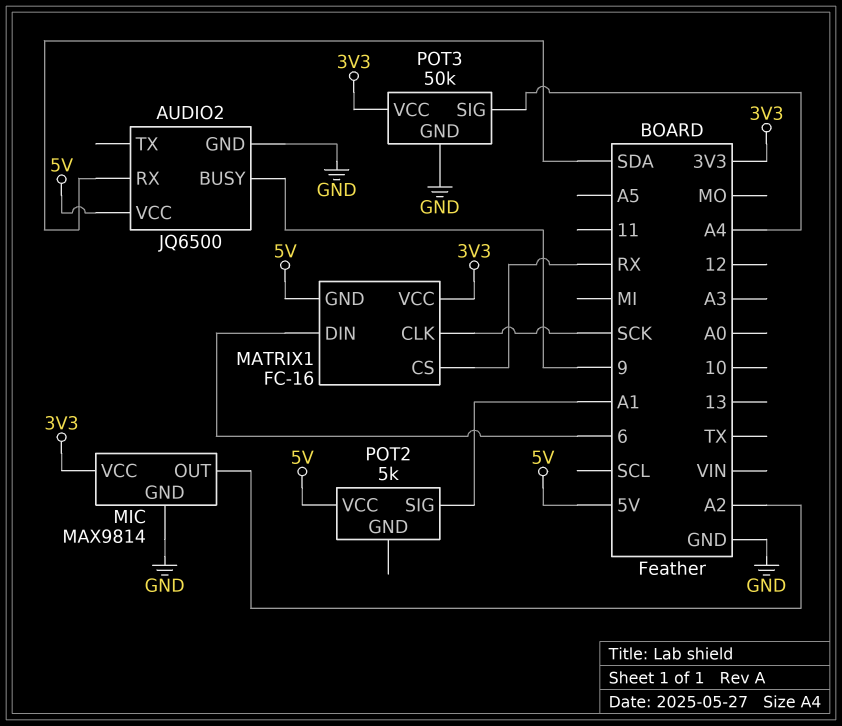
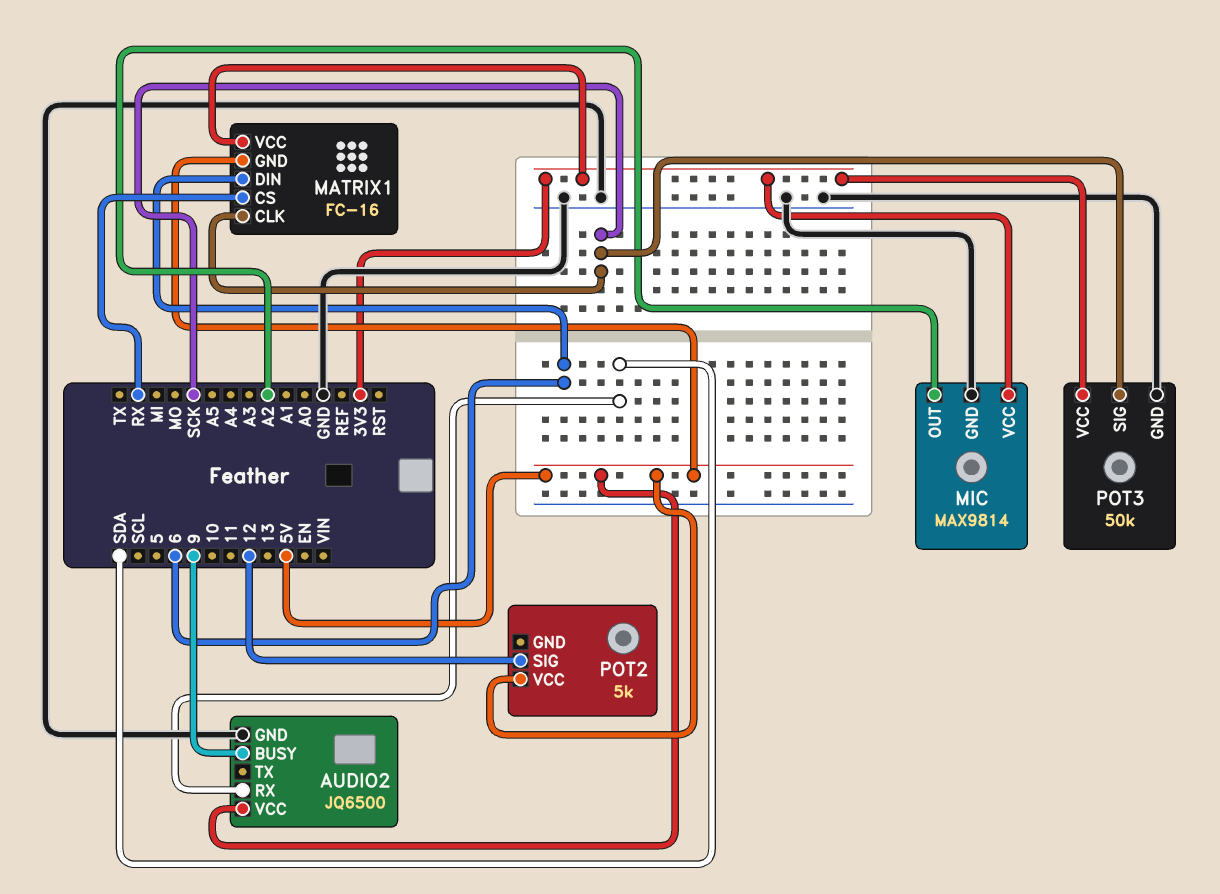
POT2 pin SIG: A1 -> 12
POT3 pin SIG: A4 -> SCK

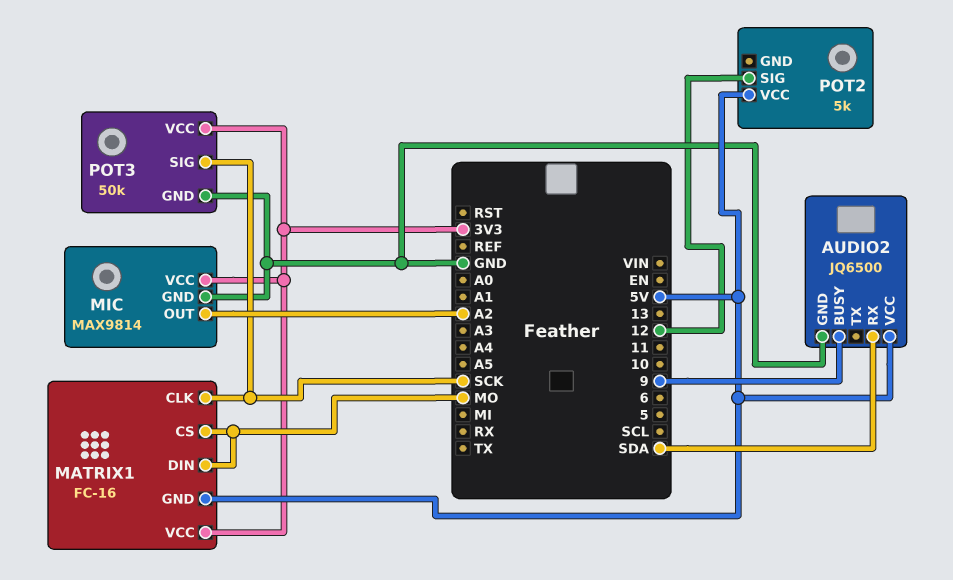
MATRIX1 pin CS: RX -> MO
MATRIX1 pin DIN: 6 -> MO

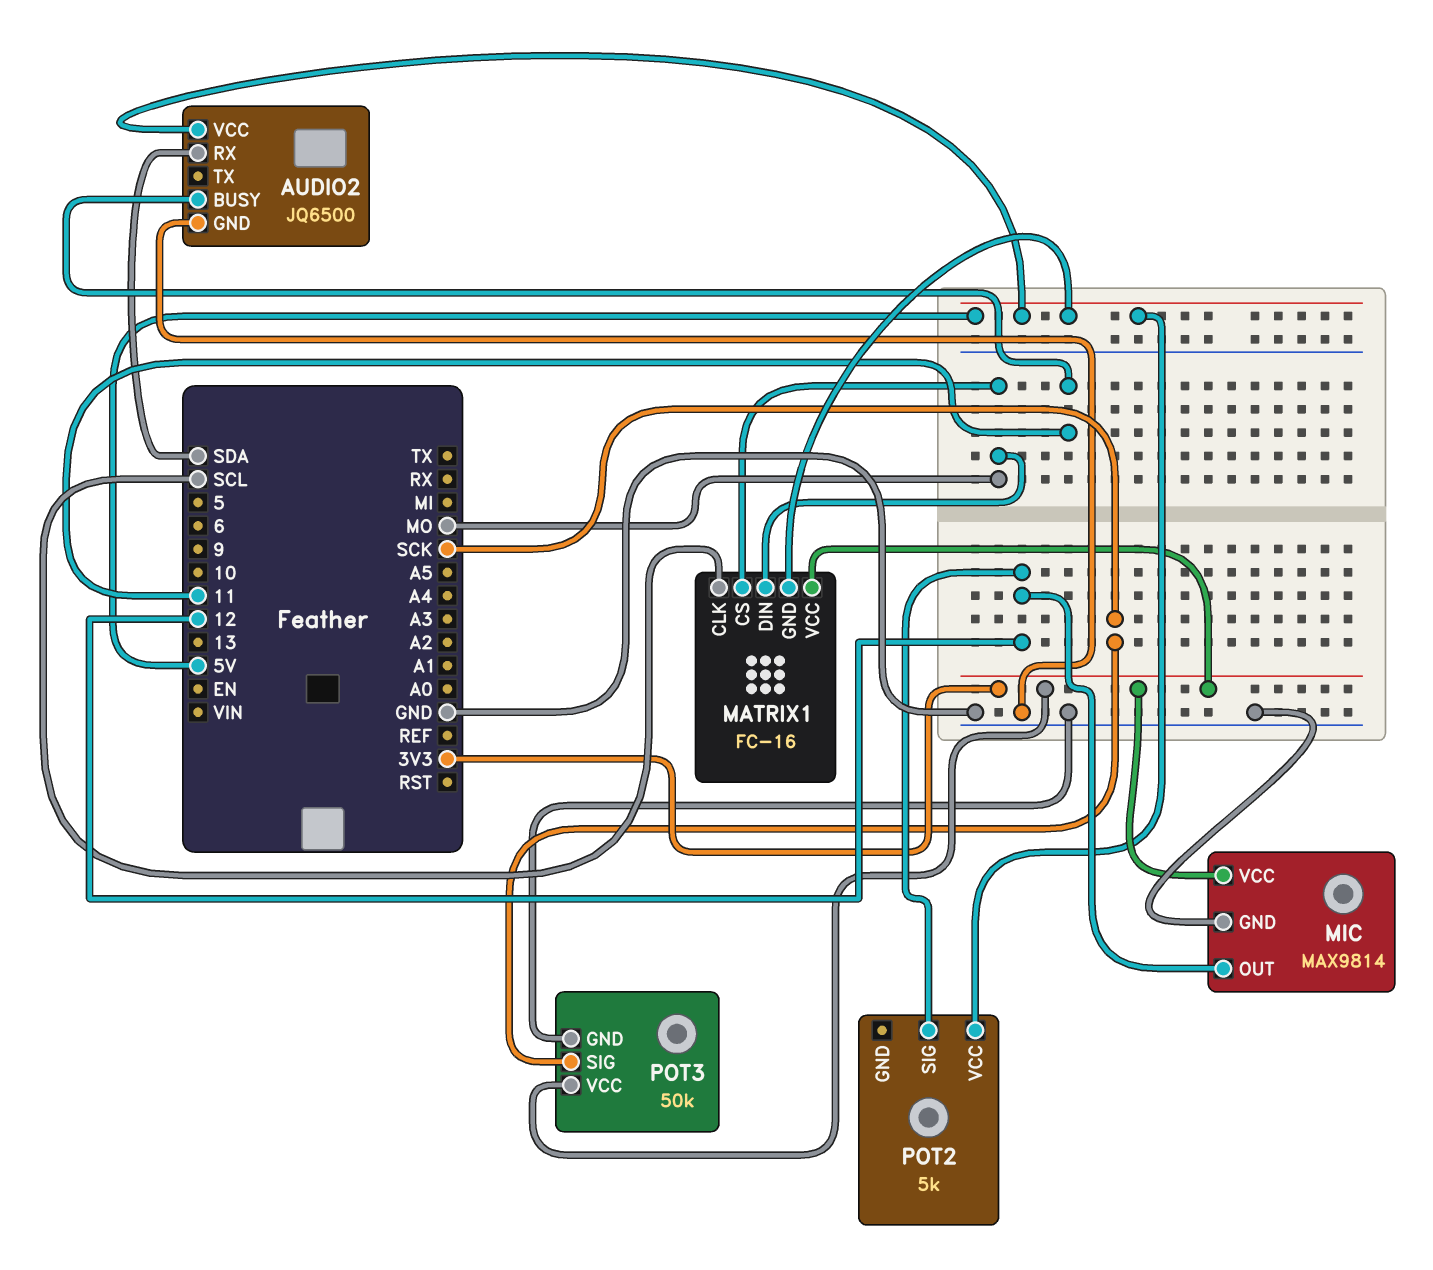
AUDIO2 pin BUSY: 9 -> 11
MATRIX1 pin CLK: SCK -> SCL
MIC pin OUT: A2 -> 12

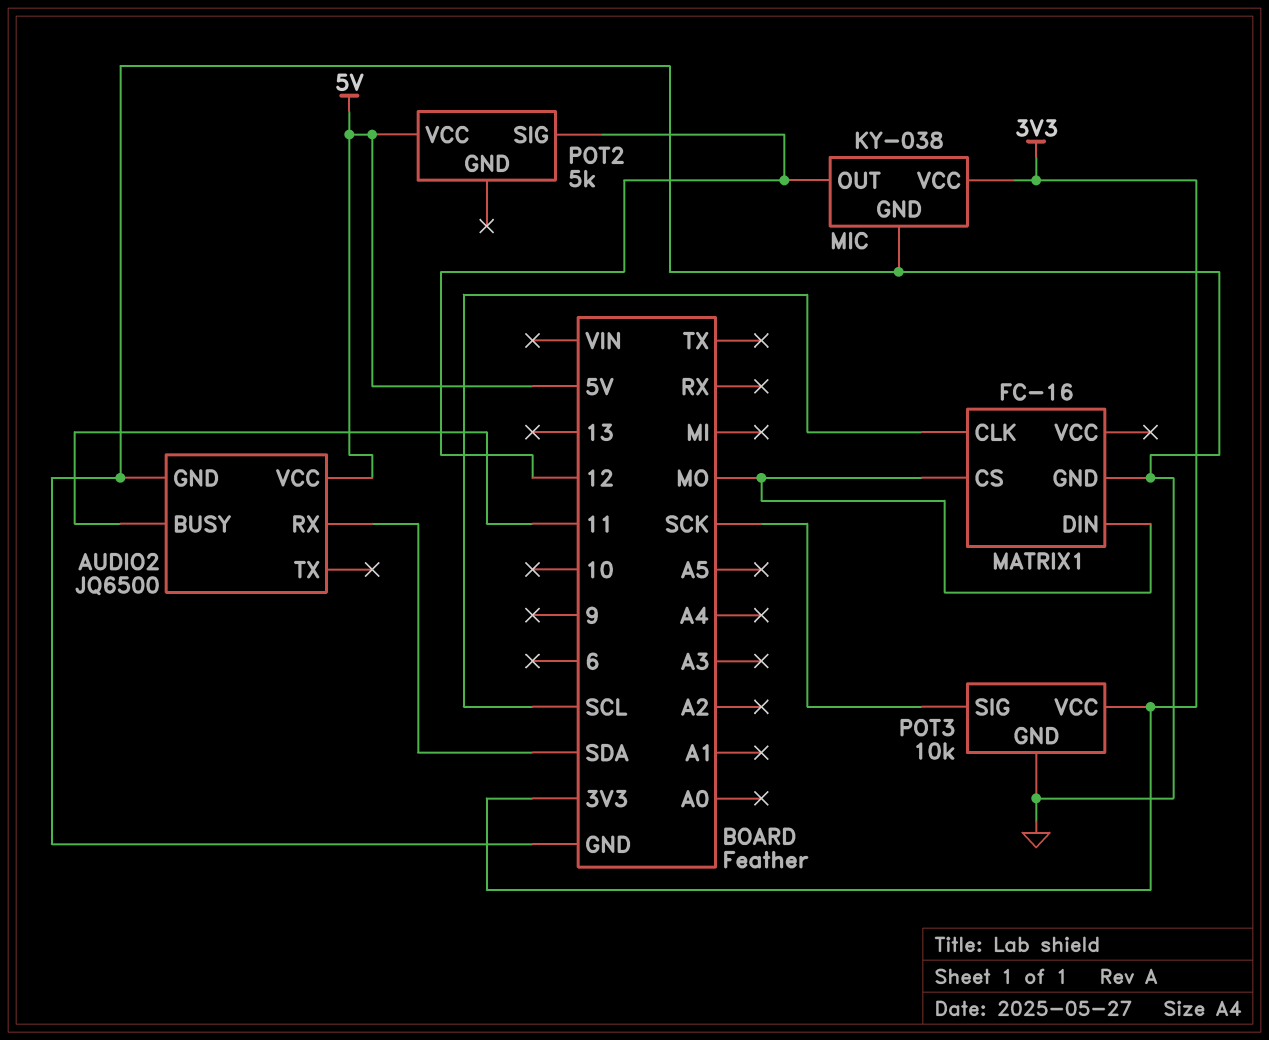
MATRIX1 pin GND: 5V -> GND
MATRIX1 pin VCC: 3V3 -> none
MIC: MAX9814 -> KY-038
POT3: 50k -> 10k

